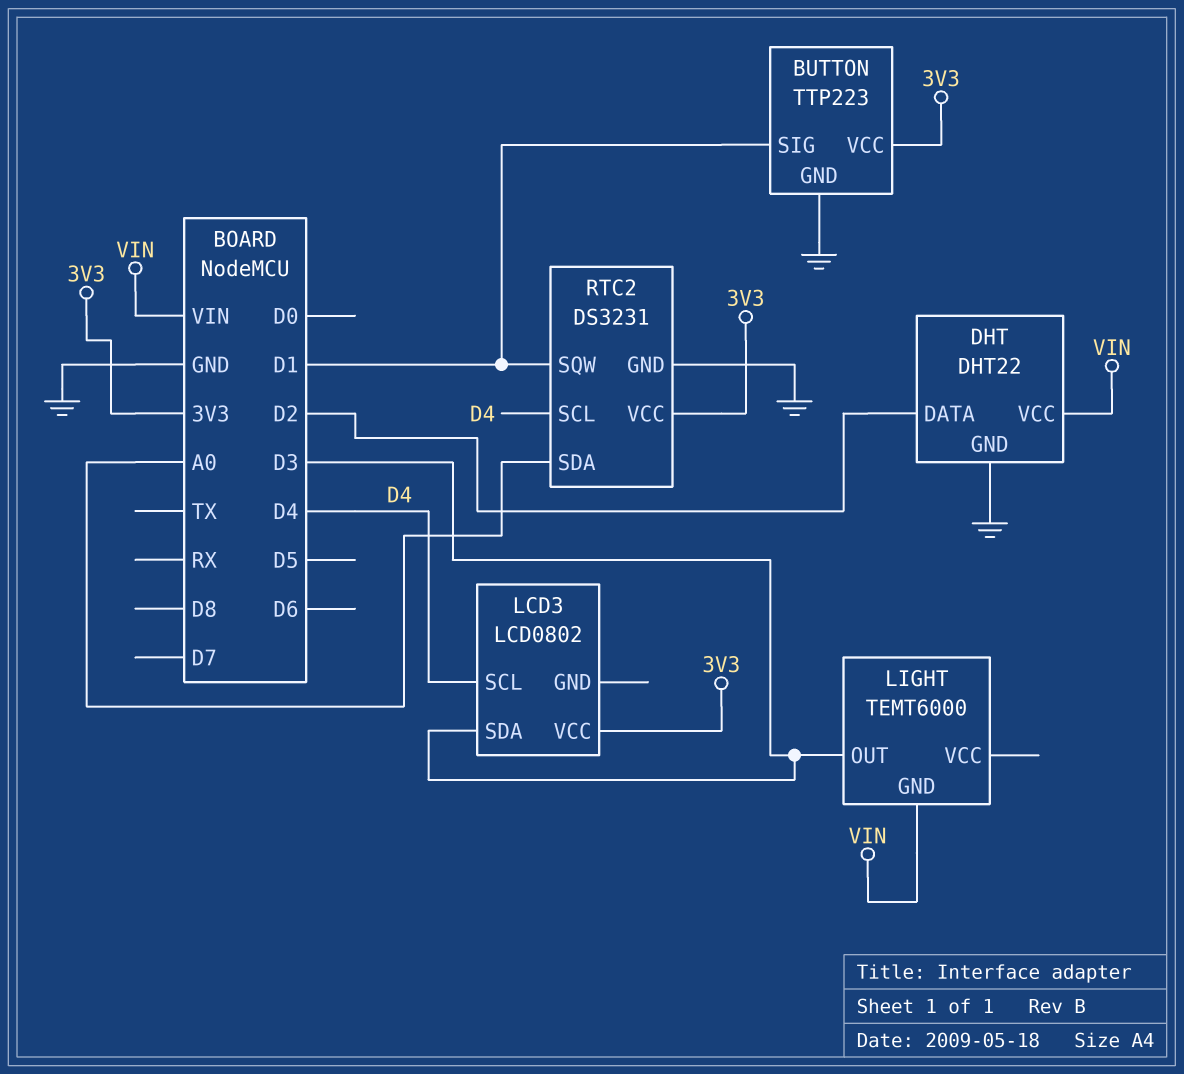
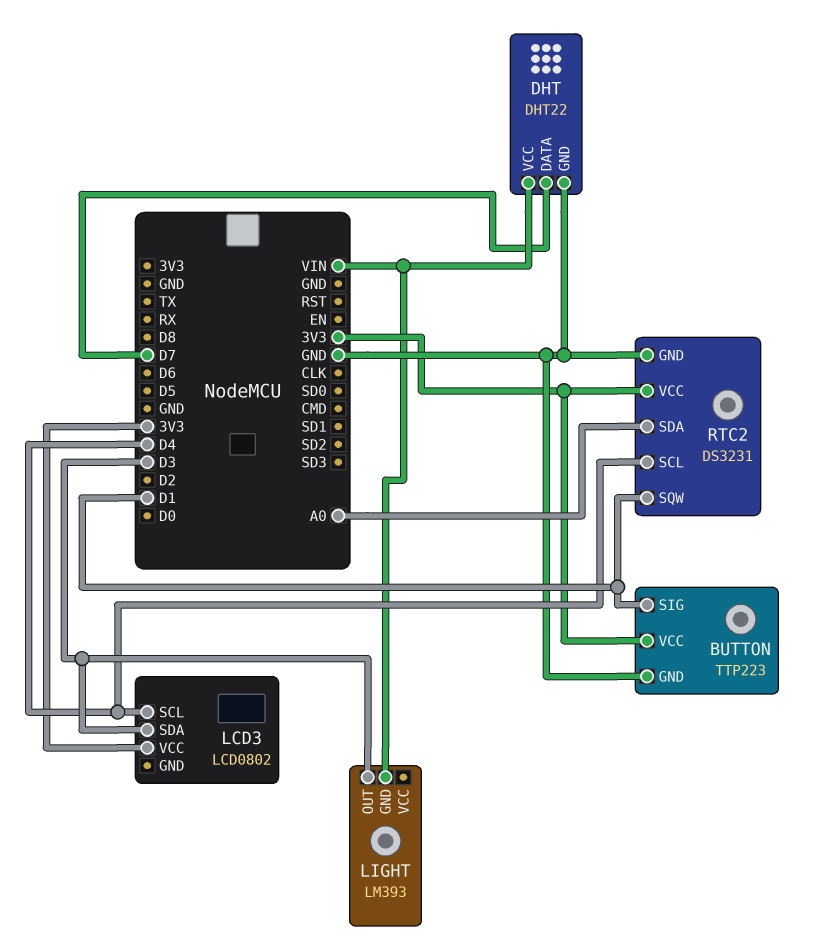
DHT pin DATA: D2 -> D7
LIGHT: TEMT6000 -> LM393

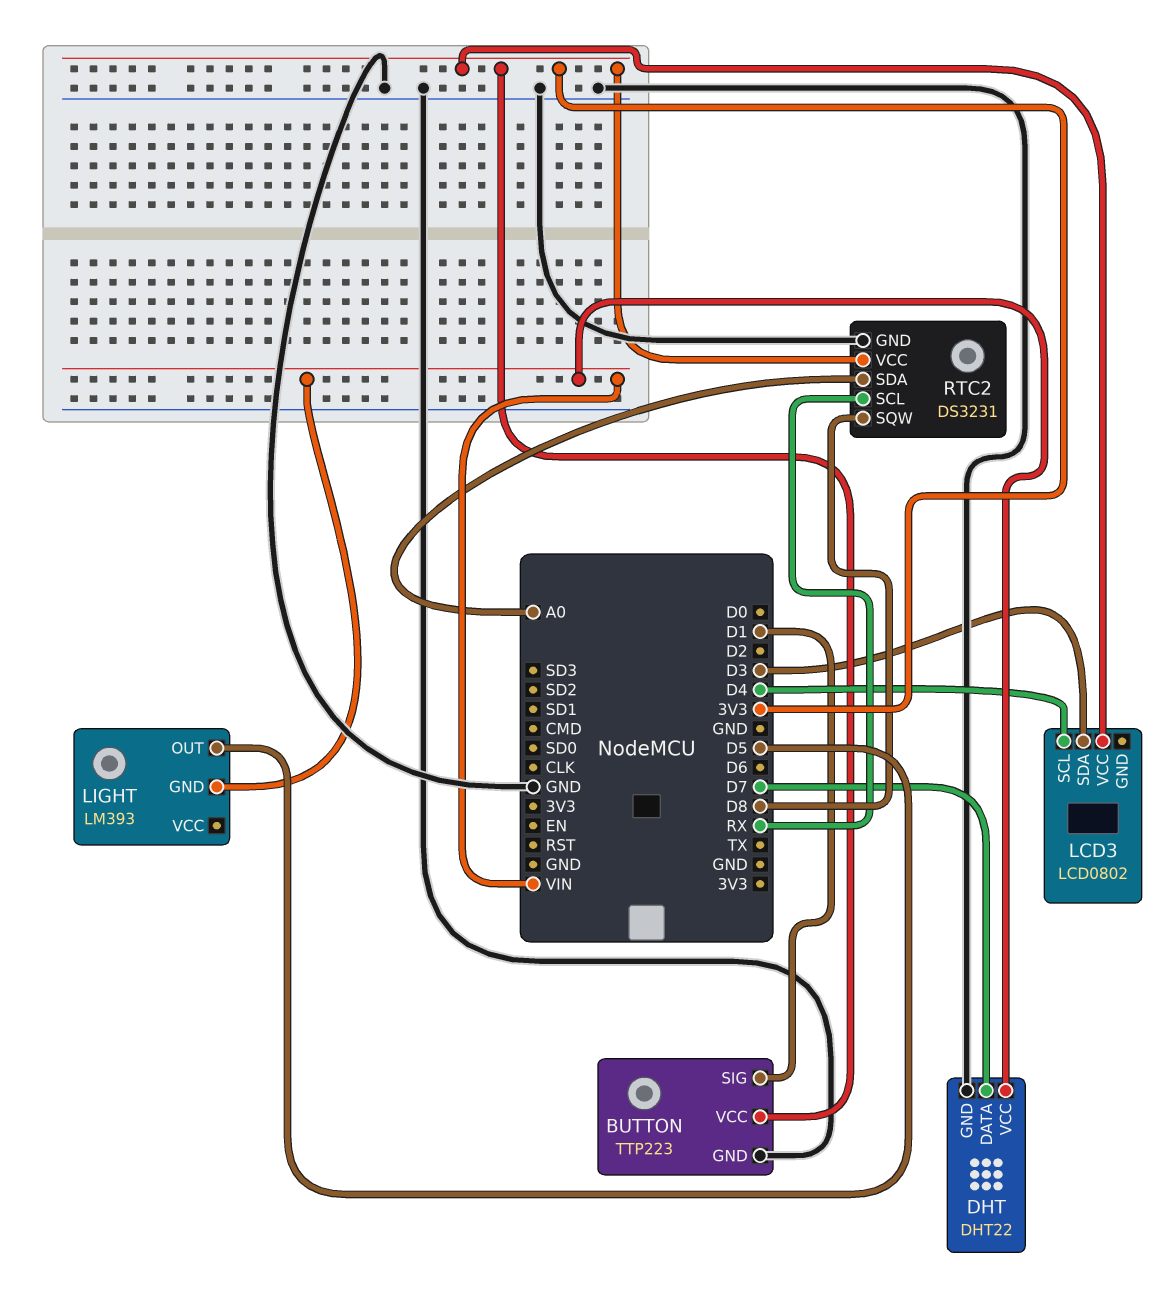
LIGHT pin OUT: D3 -> D5
RTC2 pin SCL: D4 -> RX
RTC2 pin SQW: D1 -> D8

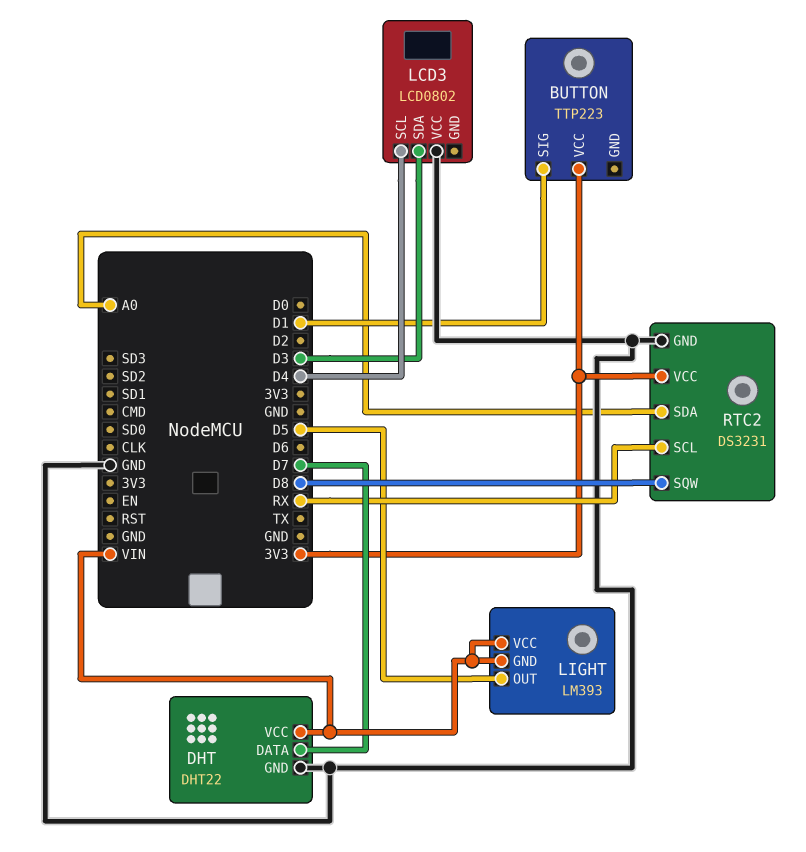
BUTTON pin GND: GND -> none
LCD3 pin VCC: 3V3 -> GND
LIGHT pin VCC: none -> VIN

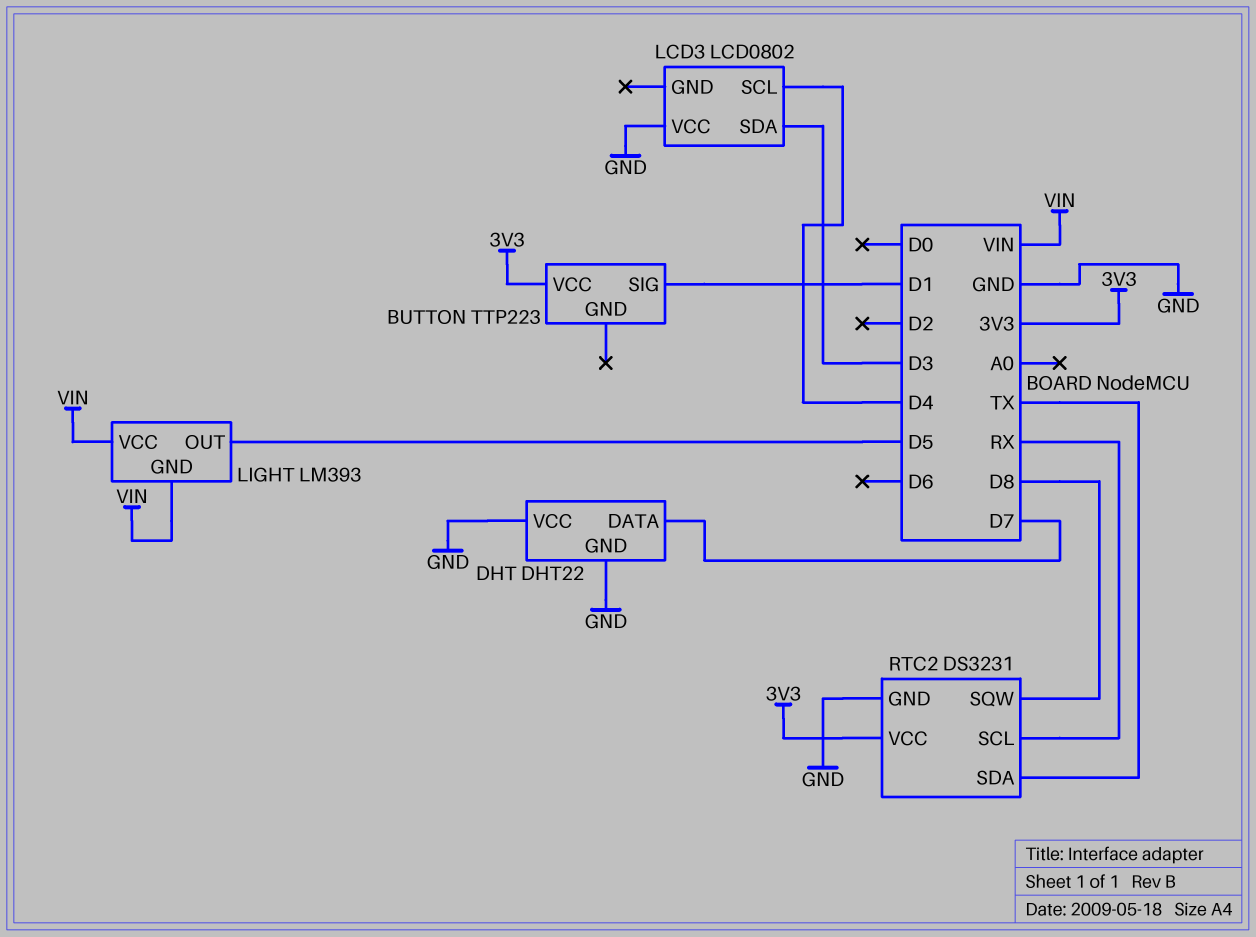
DHT pin VCC: VIN -> GND
RTC2 pin SDA: A0 -> TX

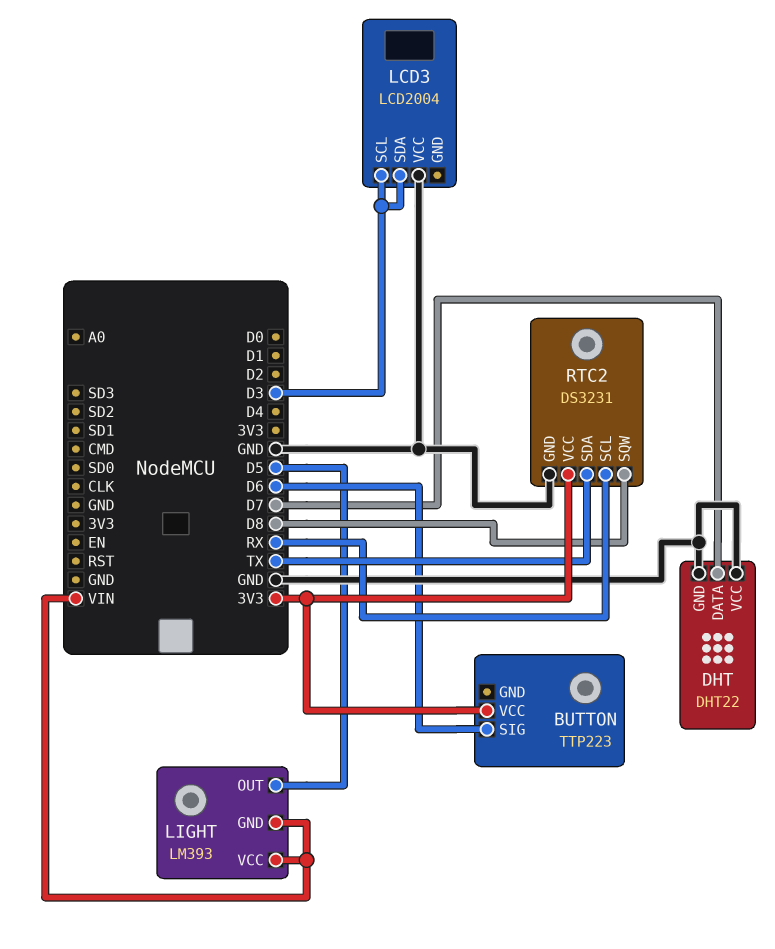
BUTTON pin SIG: D1 -> D6
LCD3: LCD0802 -> LCD2004
LCD3 pin SCL: D4 -> D3

